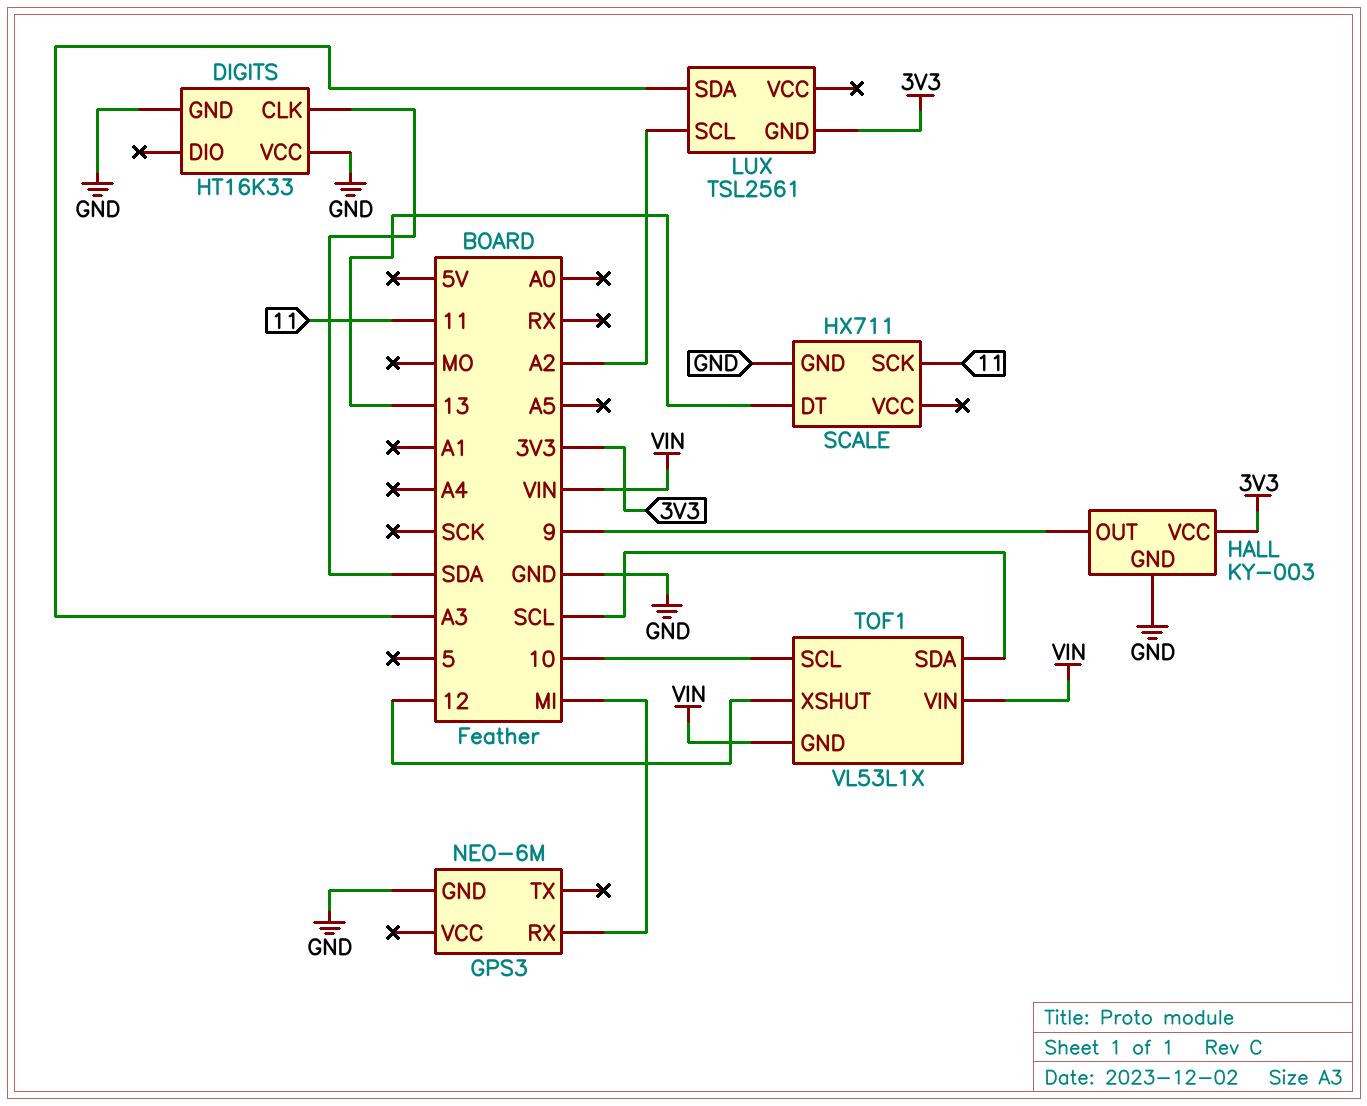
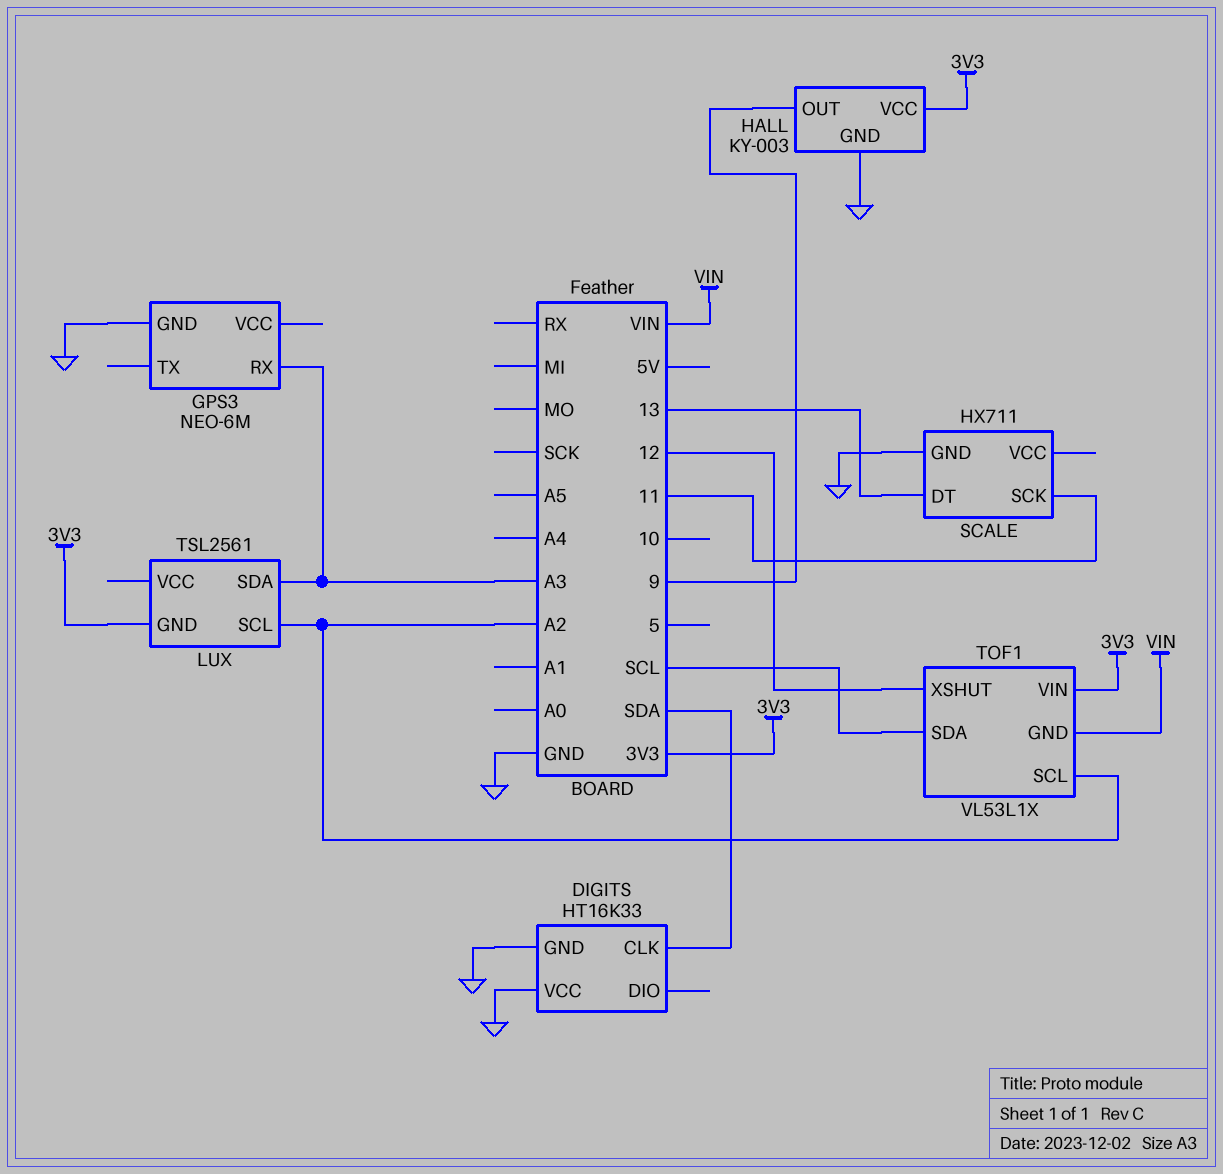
GPS3 pin RX: MI -> A3
TOF1 pin SCL: 10 -> A2
TOF1 pin VIN: VIN -> 3V3

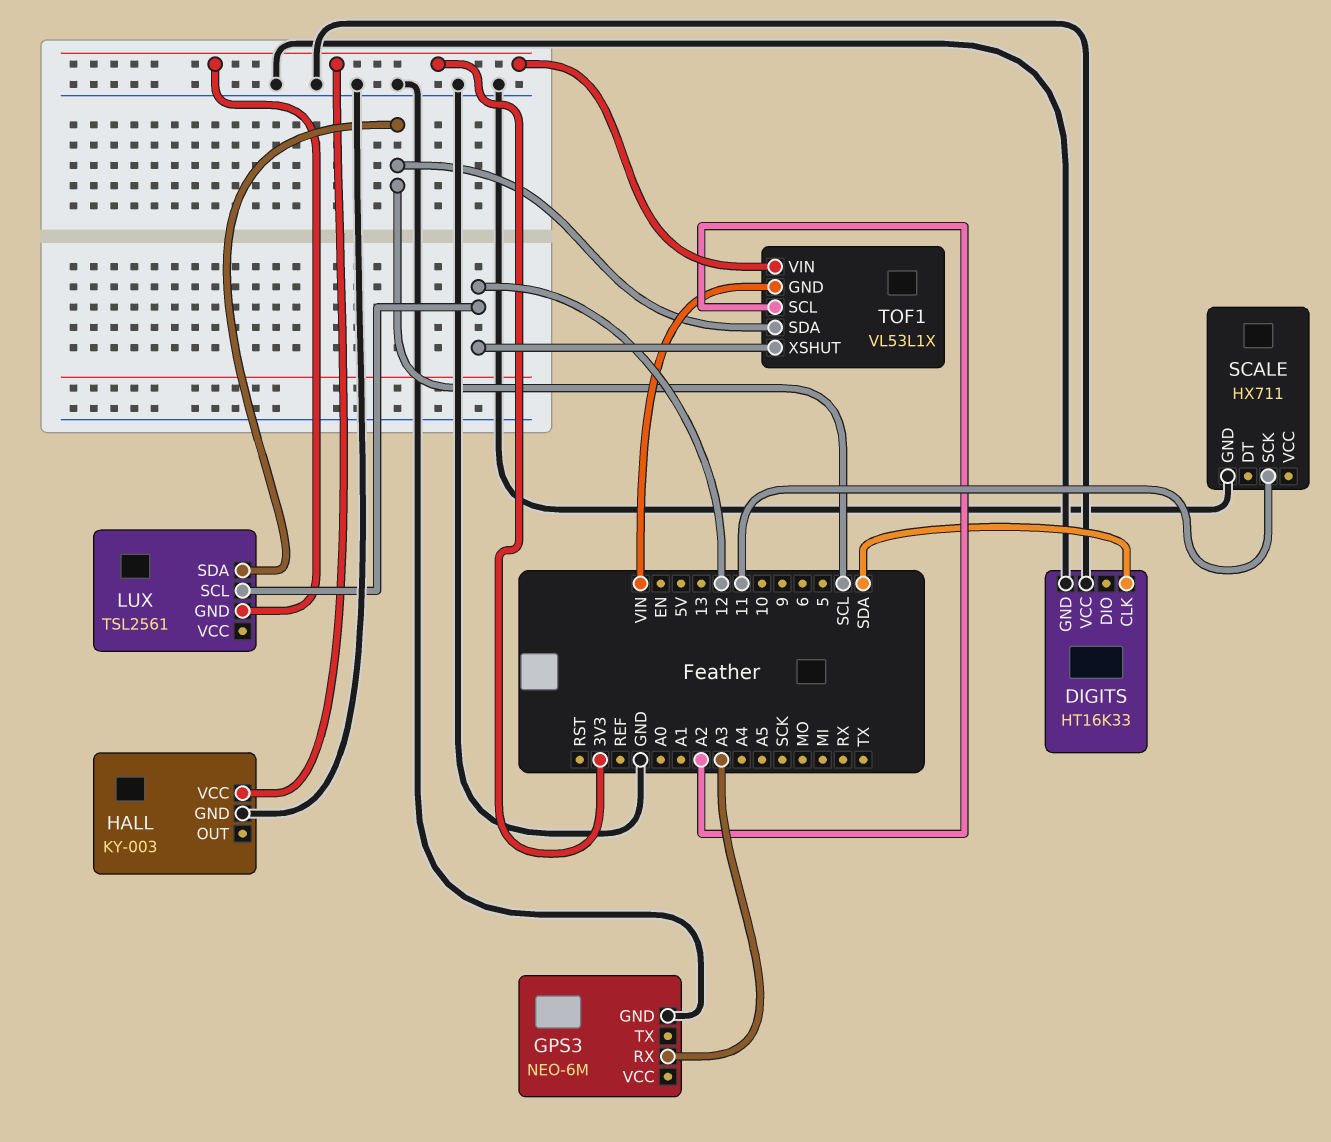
HALL pin OUT: 9 -> none
LUX pin SCL: A2 -> 12
LUX pin SDA: A3 -> SCL
SCALE pin DT: 13 -> none

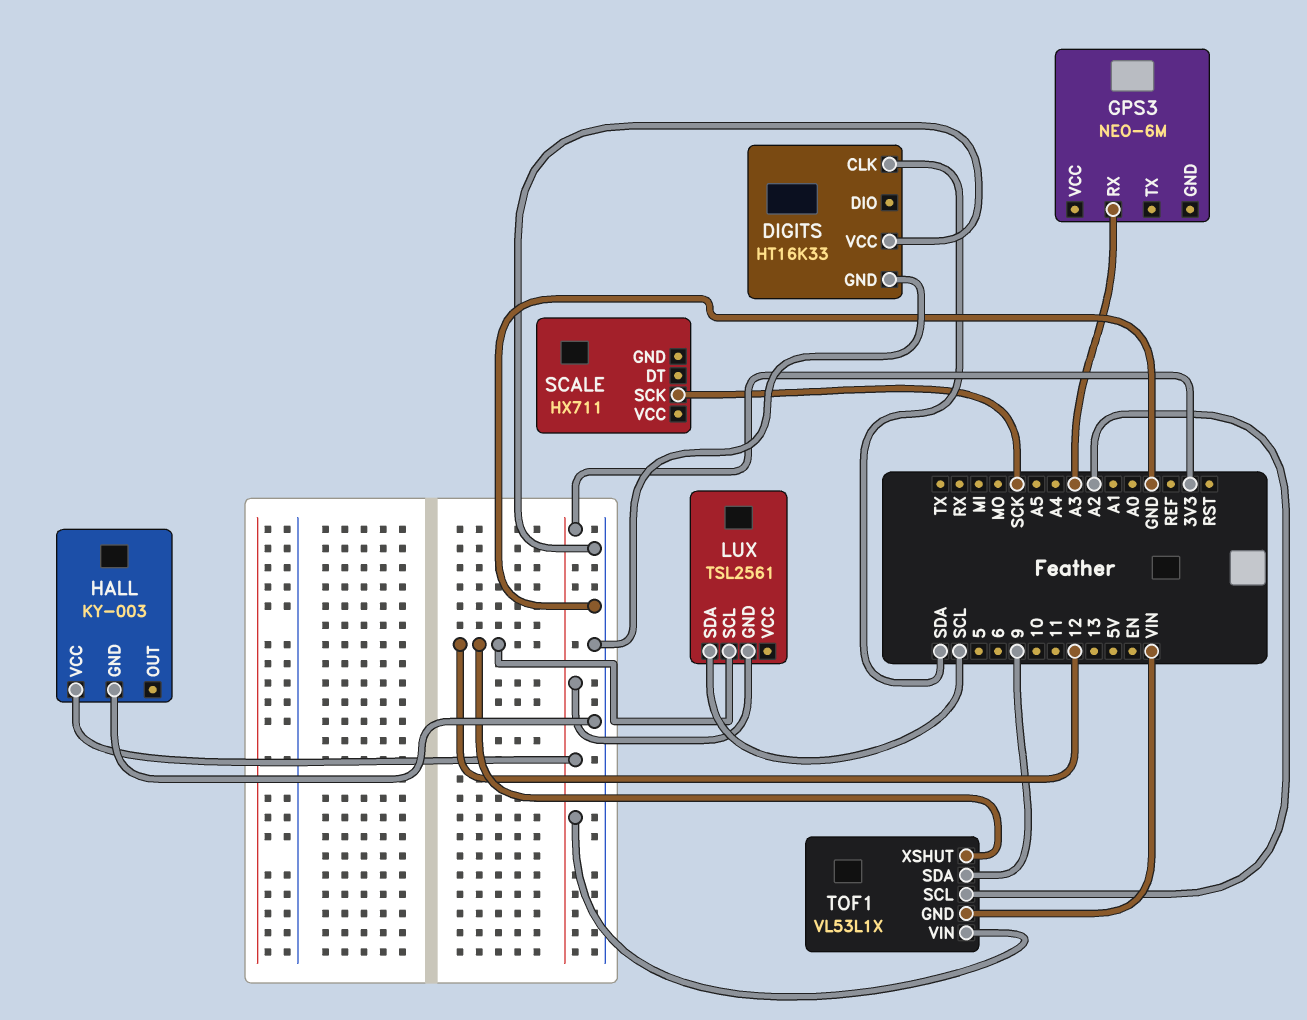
GPS3 pin GND: GND -> none
SCALE pin GND: GND -> none
SCALE pin SCK: 11 -> SCK
TOF1 pin SDA: SCL -> 9

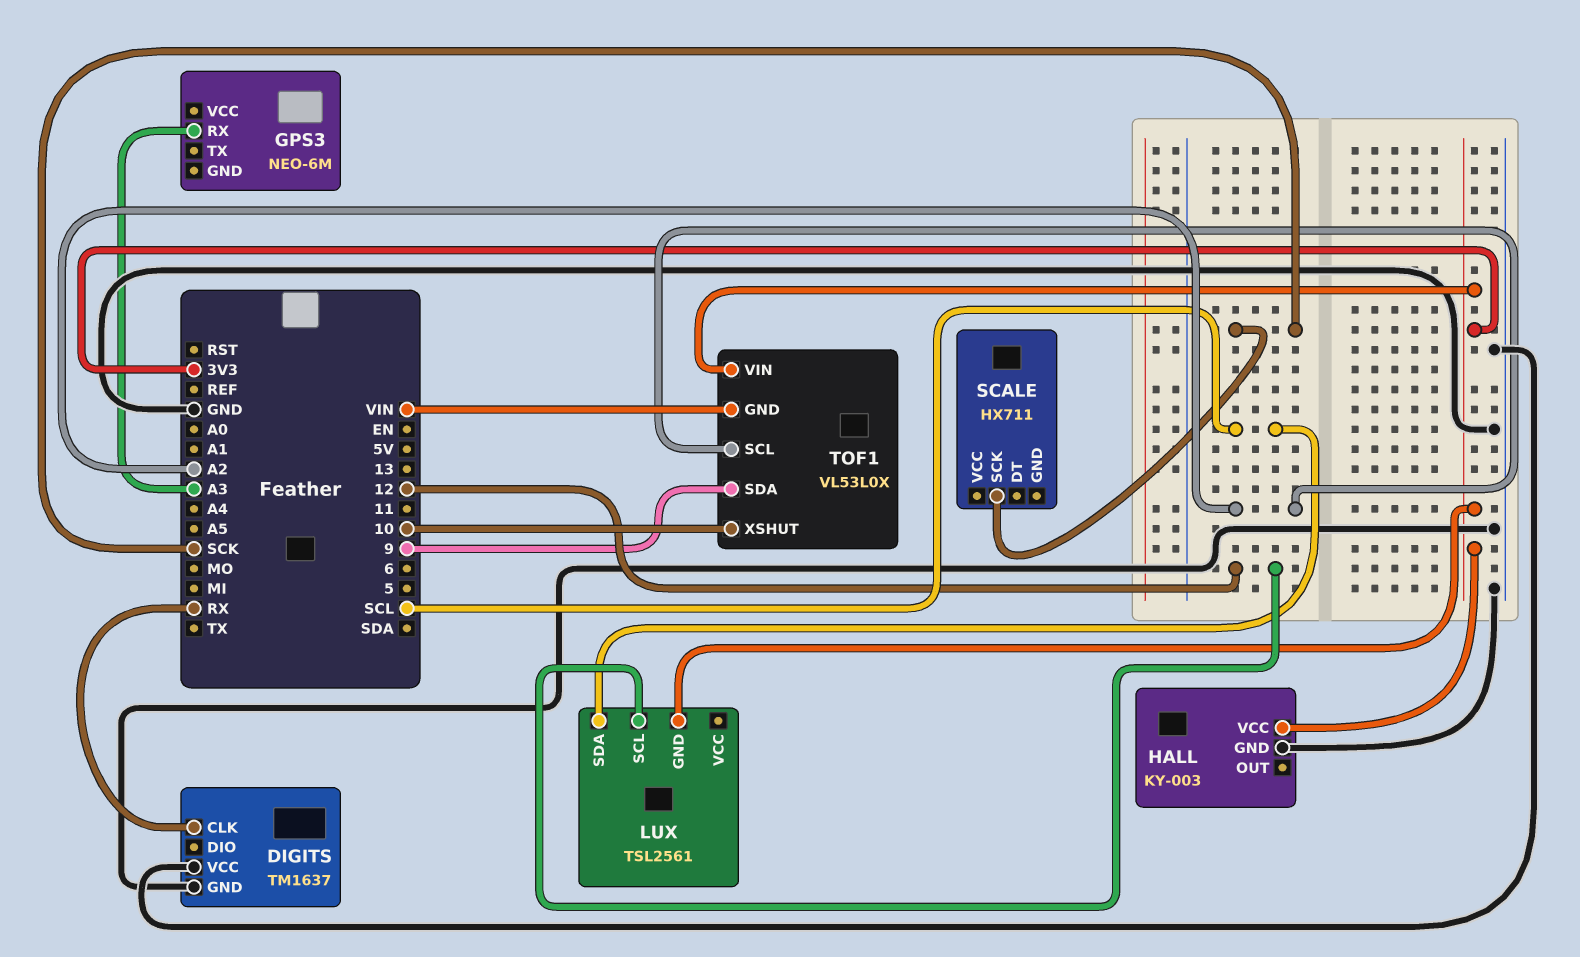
DIGITS: HT16K33 -> TM1637
DIGITS pin CLK: SDA -> RX
TOF1: VL53L1X -> VL53L0X
TOF1 pin XSHUT: 12 -> 10

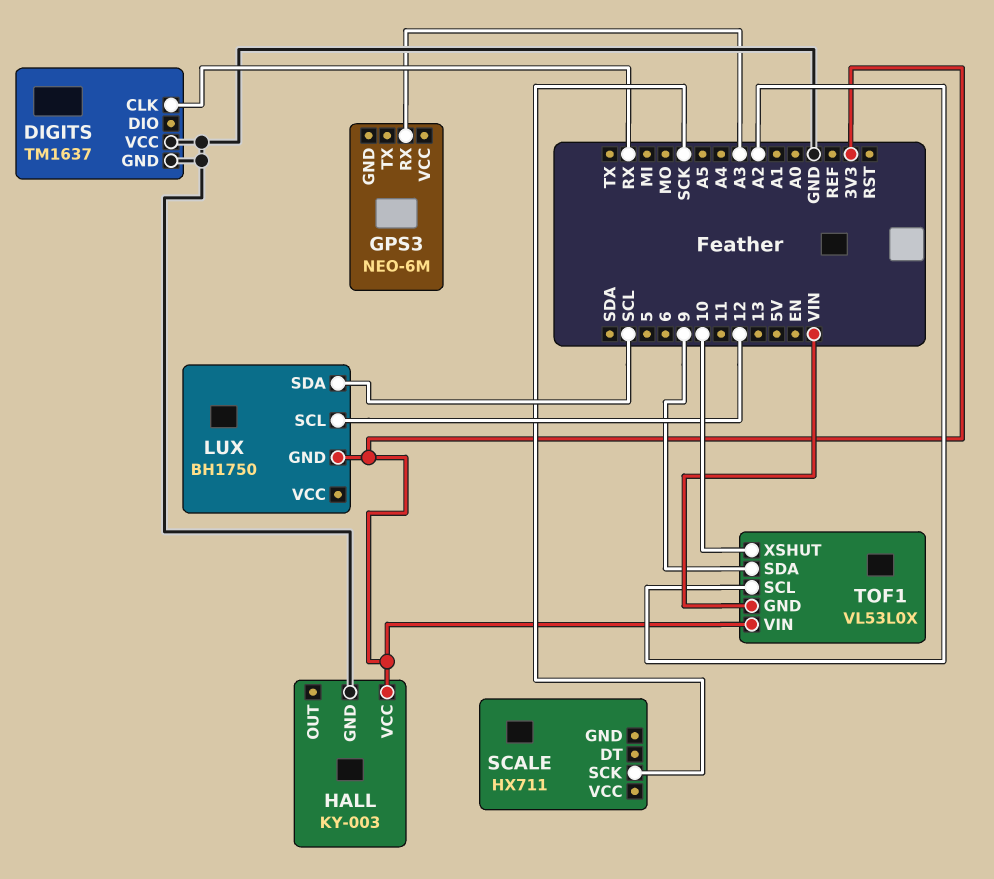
LUX: TSL2561 -> BH1750

